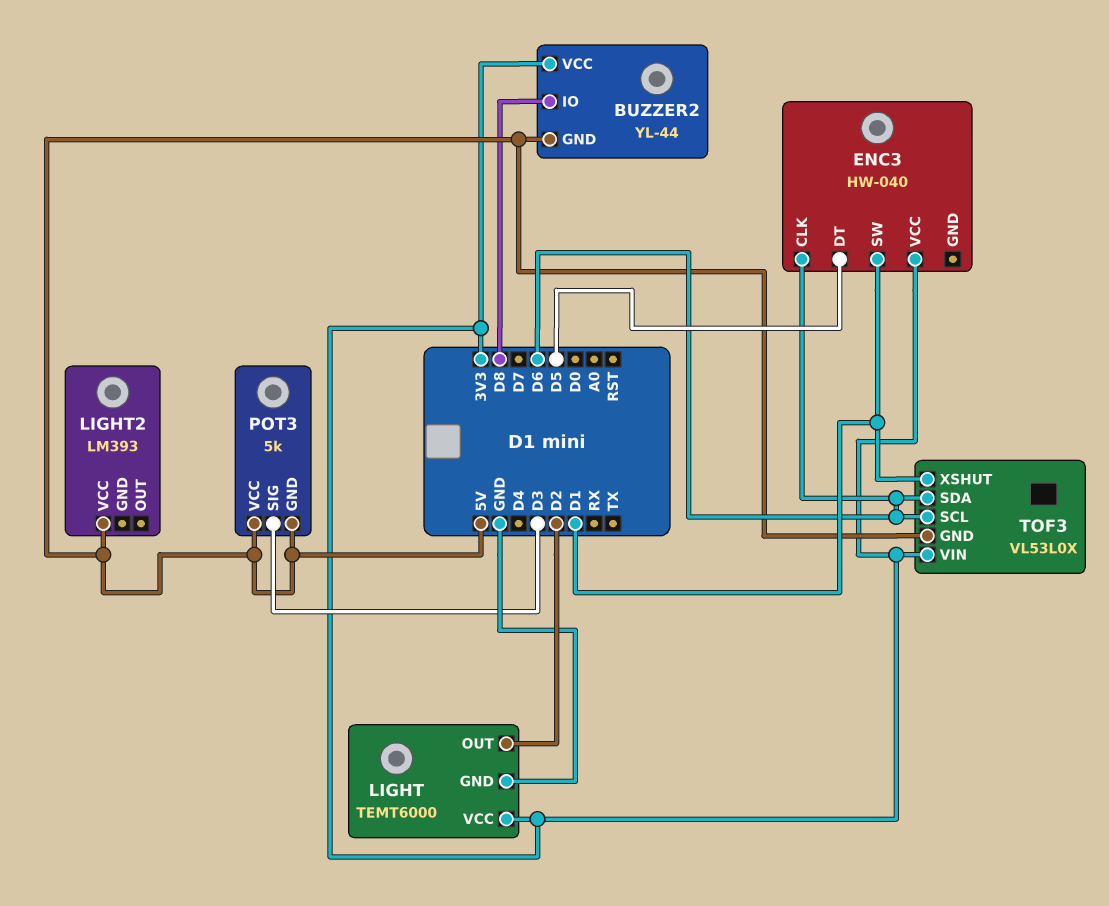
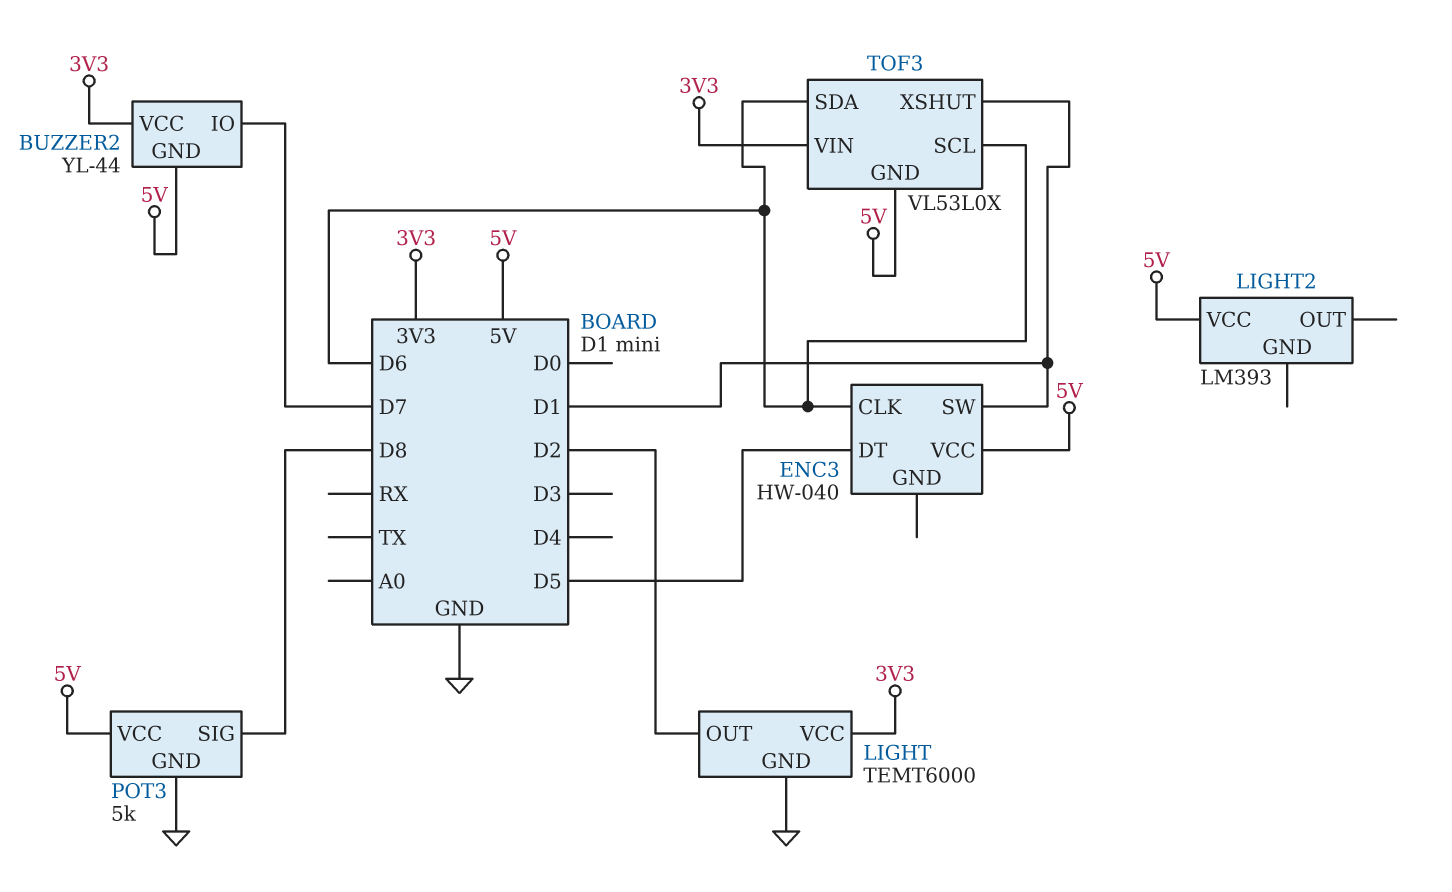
BUZZER2 pin IO: D8 -> D7
ENC3 pin VCC: 3V3 -> 5V
POT3 pin GND: 5V -> GND
POT3 pin SIG: D3 -> D8

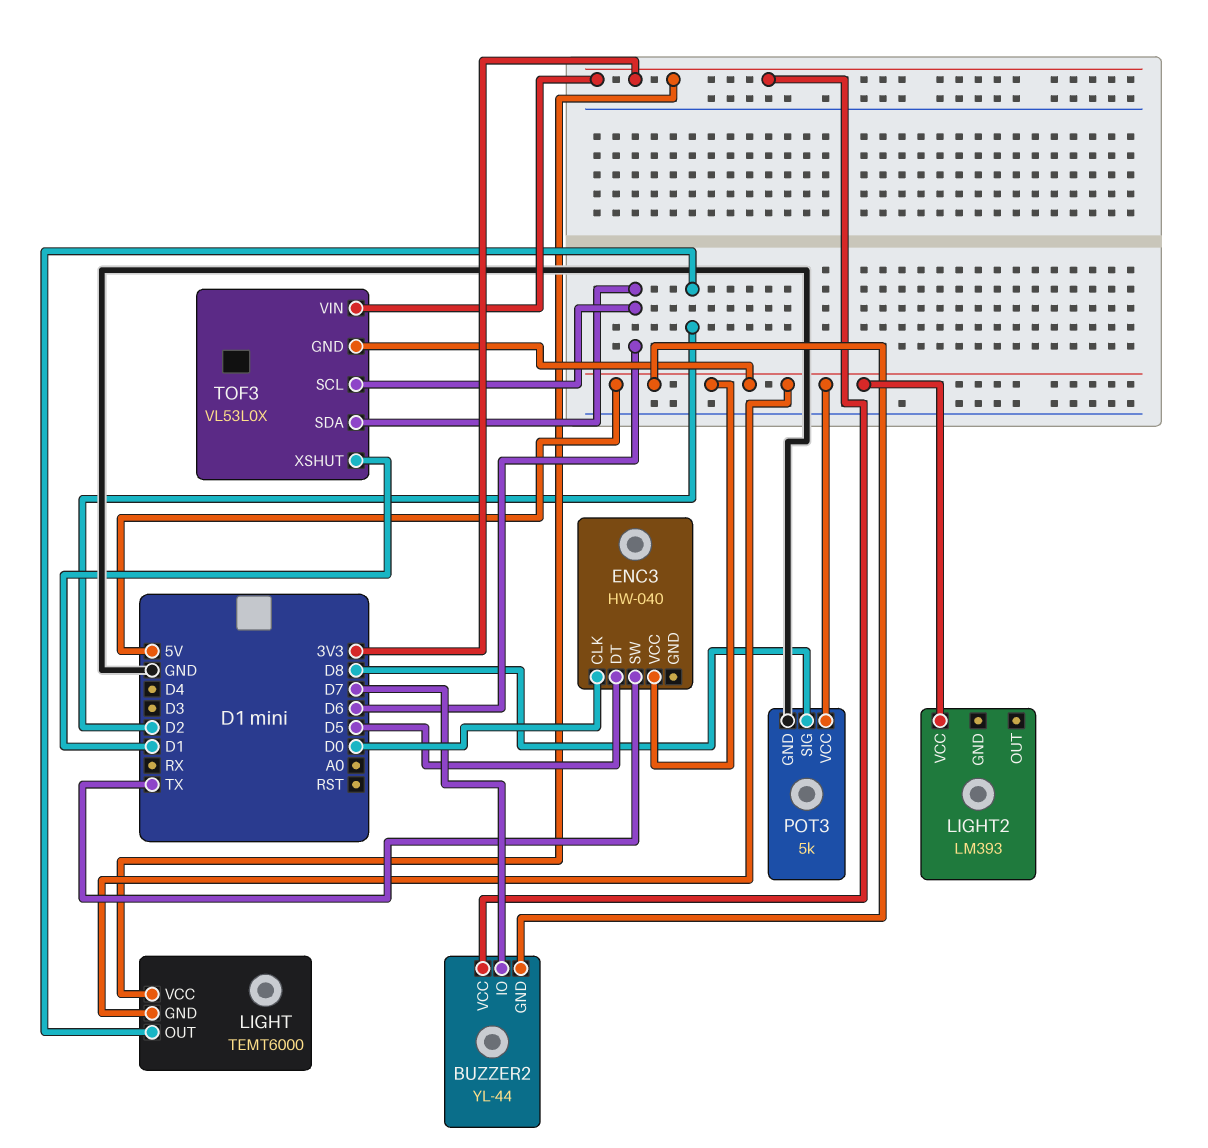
ENC3 pin CLK: D6 -> D0
ENC3 pin SW: D1 -> TX
LIGHT pin GND: GND -> 5V

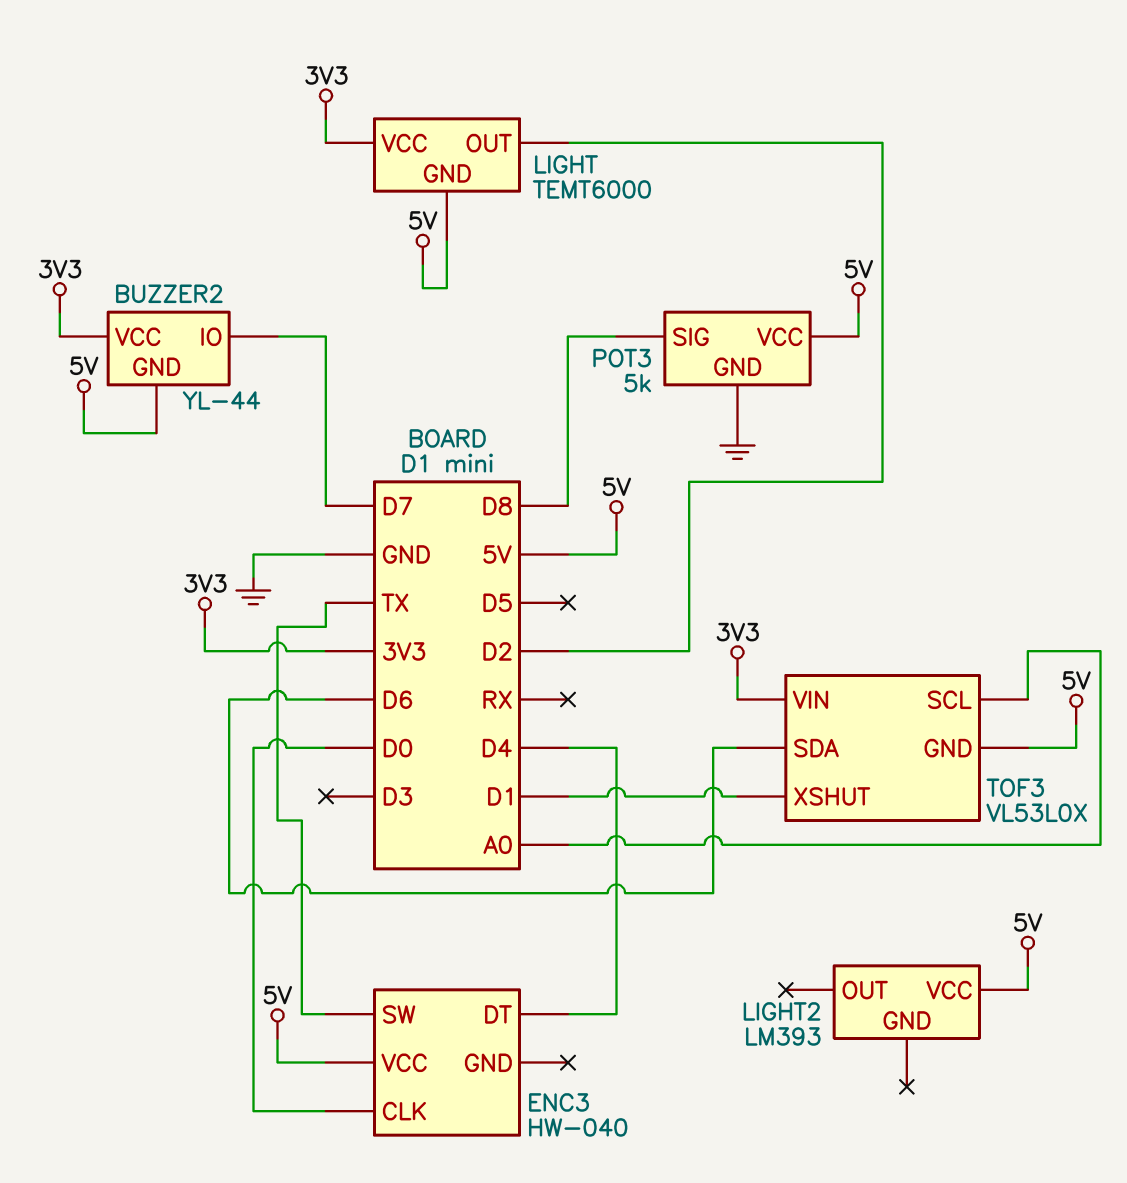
ENC3 pin DT: D5 -> D4
TOF3 pin SCL: D6 -> A0

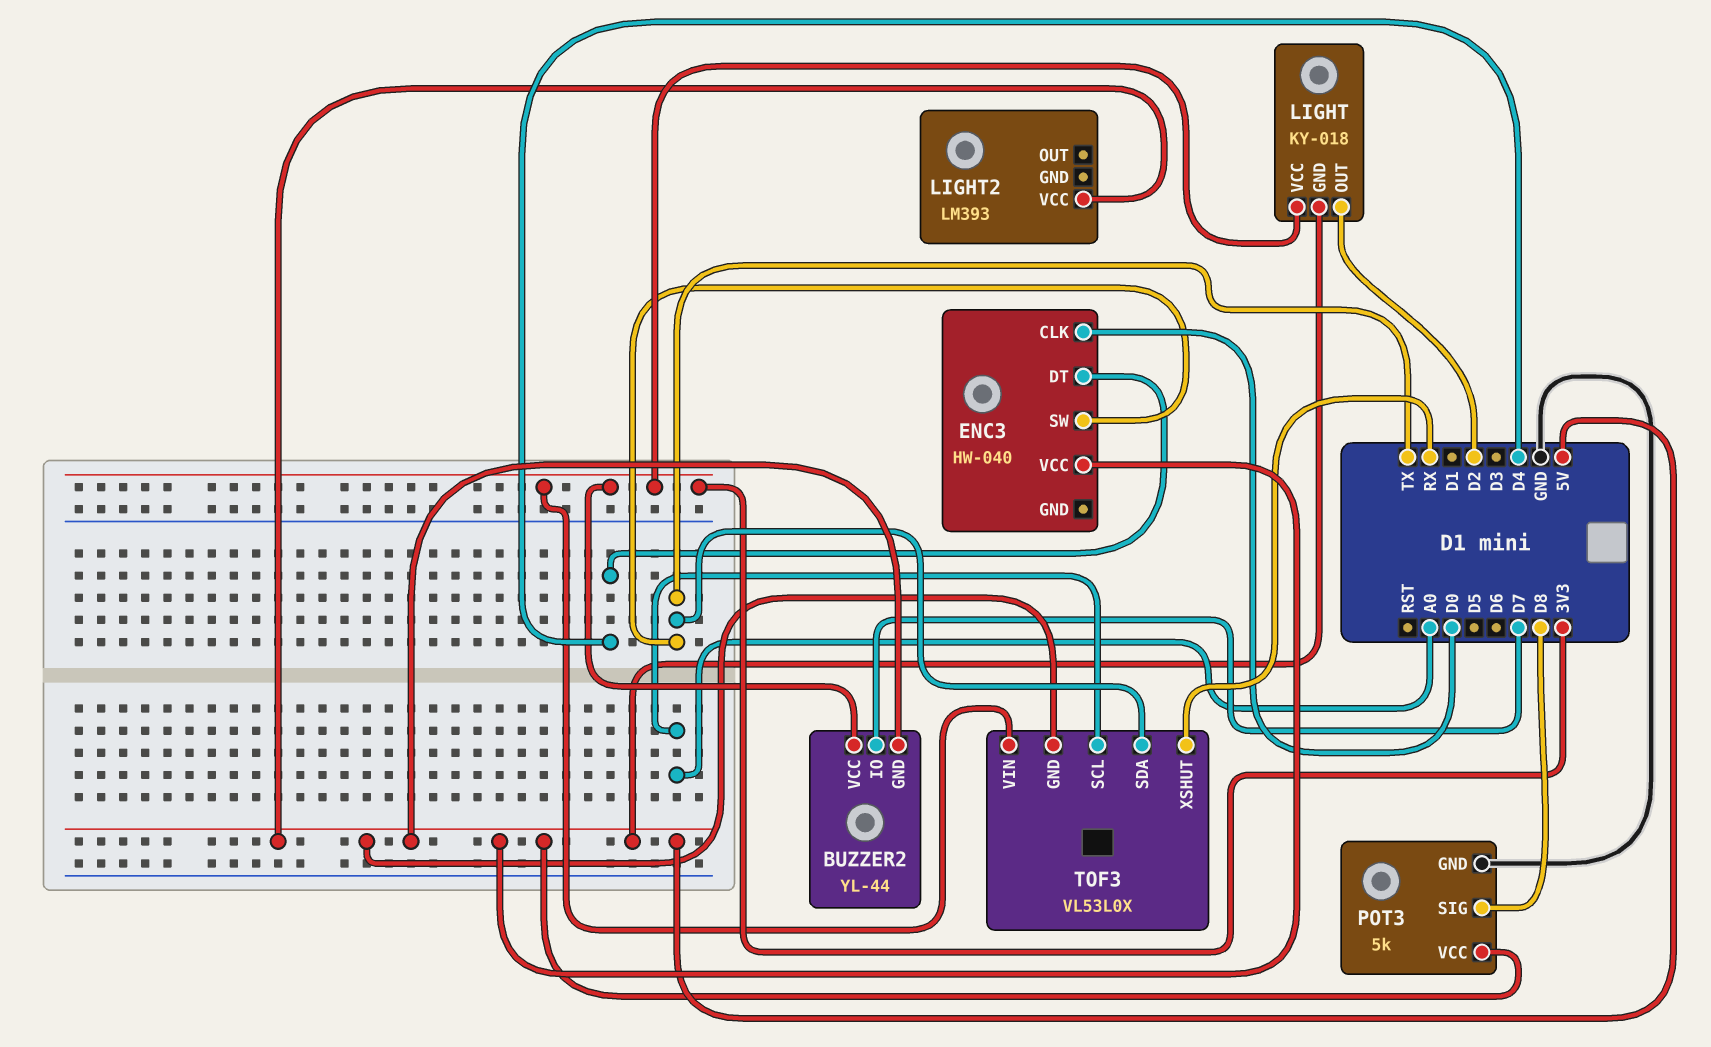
LIGHT: TEMT6000 -> KY-018
TOF3 pin SDA: D6 -> TX
TOF3 pin XSHUT: D1 -> RX

